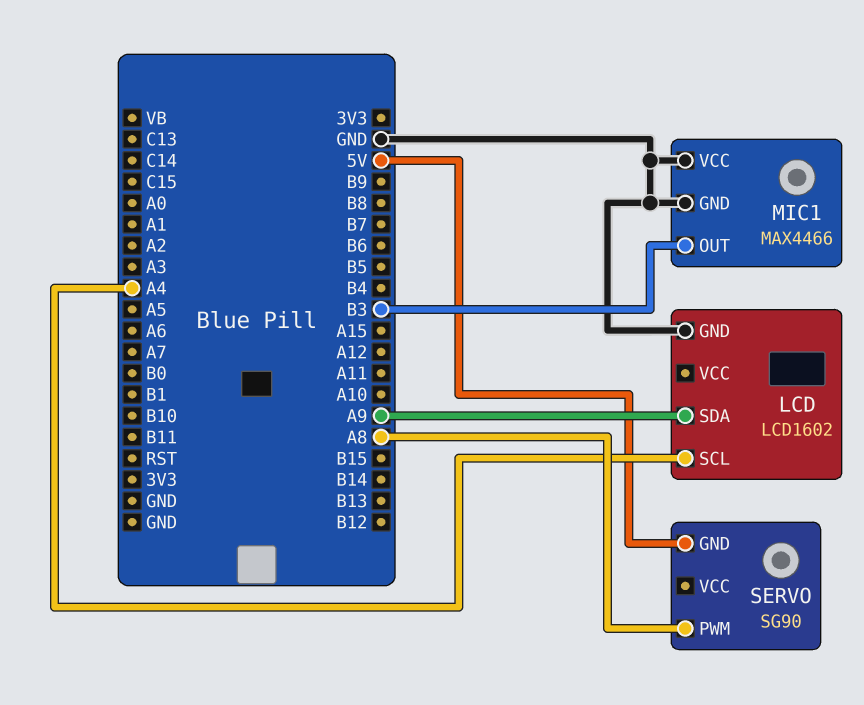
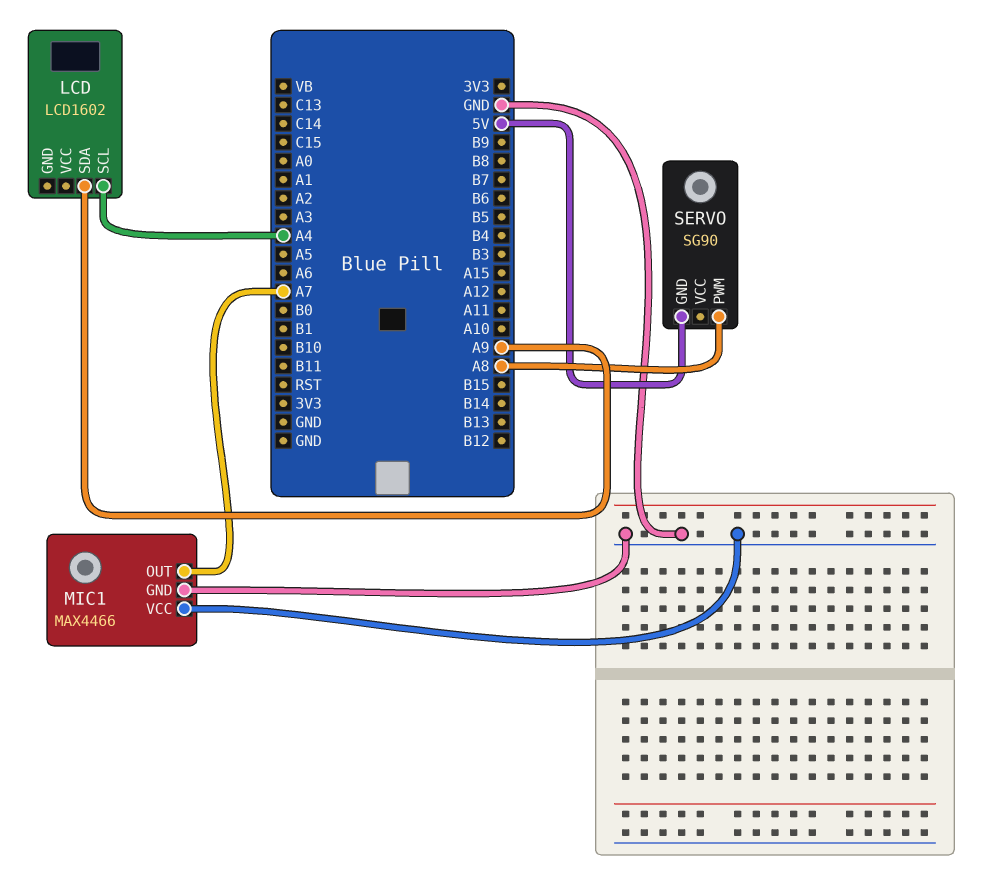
LCD pin GND: GND -> none
MIC1 pin OUT: B3 -> A7

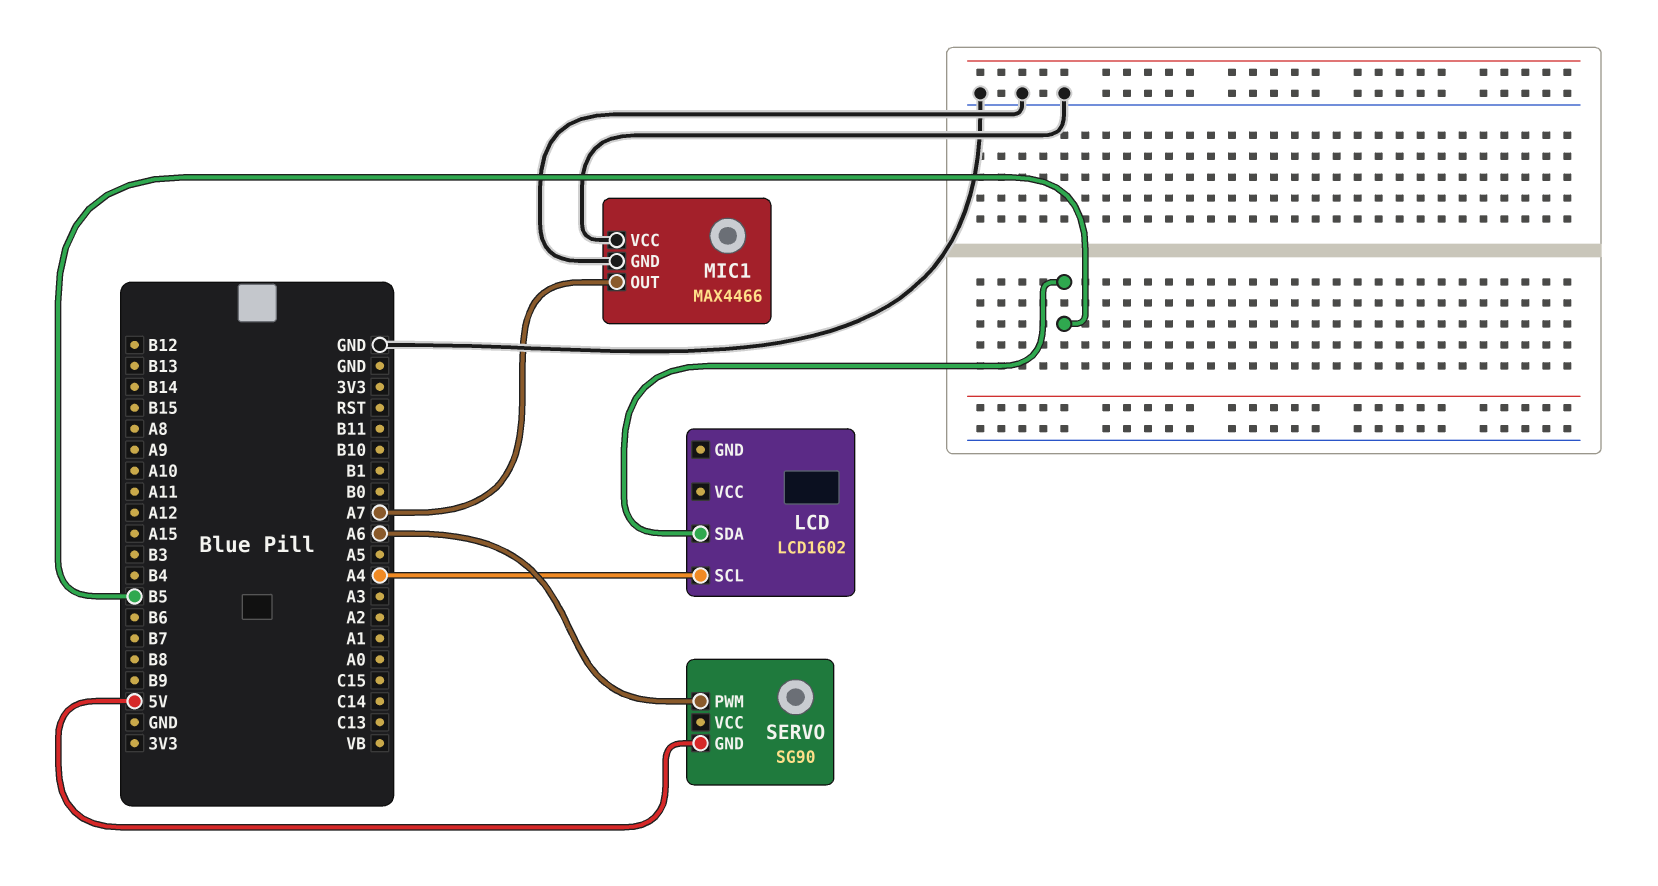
LCD pin SDA: A9 -> B5
SERVO pin PWM: A8 -> A6

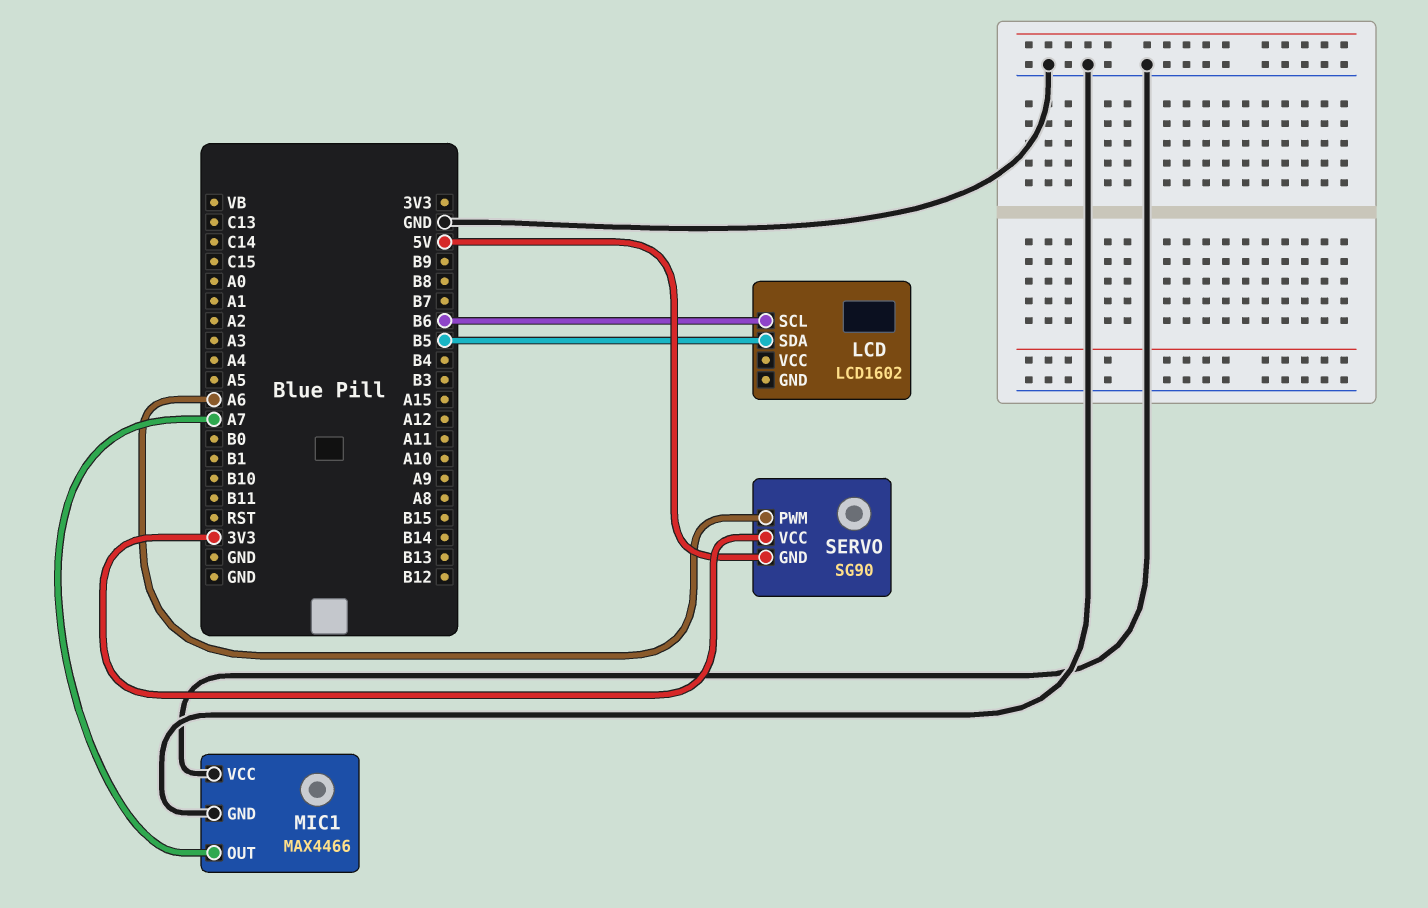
LCD pin SCL: A4 -> B6
SERVO pin VCC: none -> 3V3

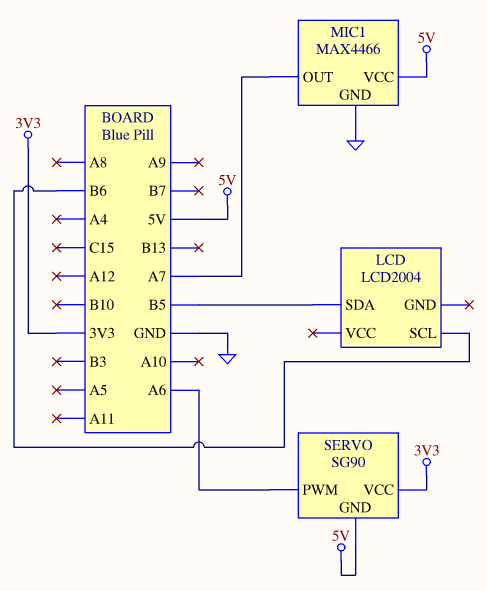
LCD: LCD1602 -> LCD2004
MIC1 pin VCC: GND -> 5V

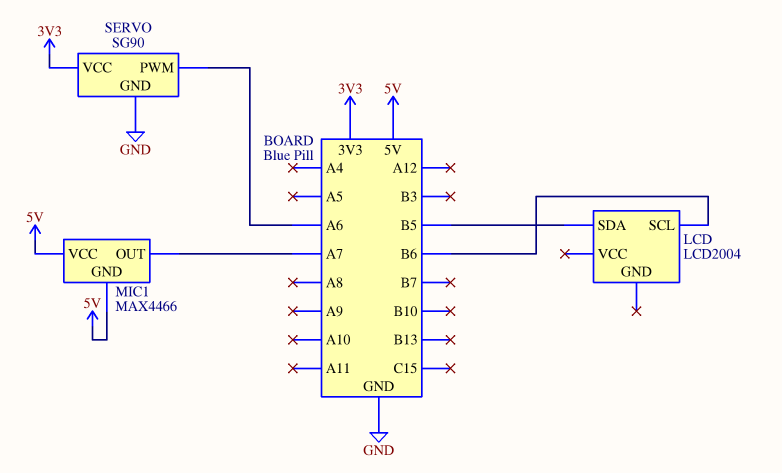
MIC1 pin GND: GND -> 5V
SERVO pin GND: 5V -> GND

